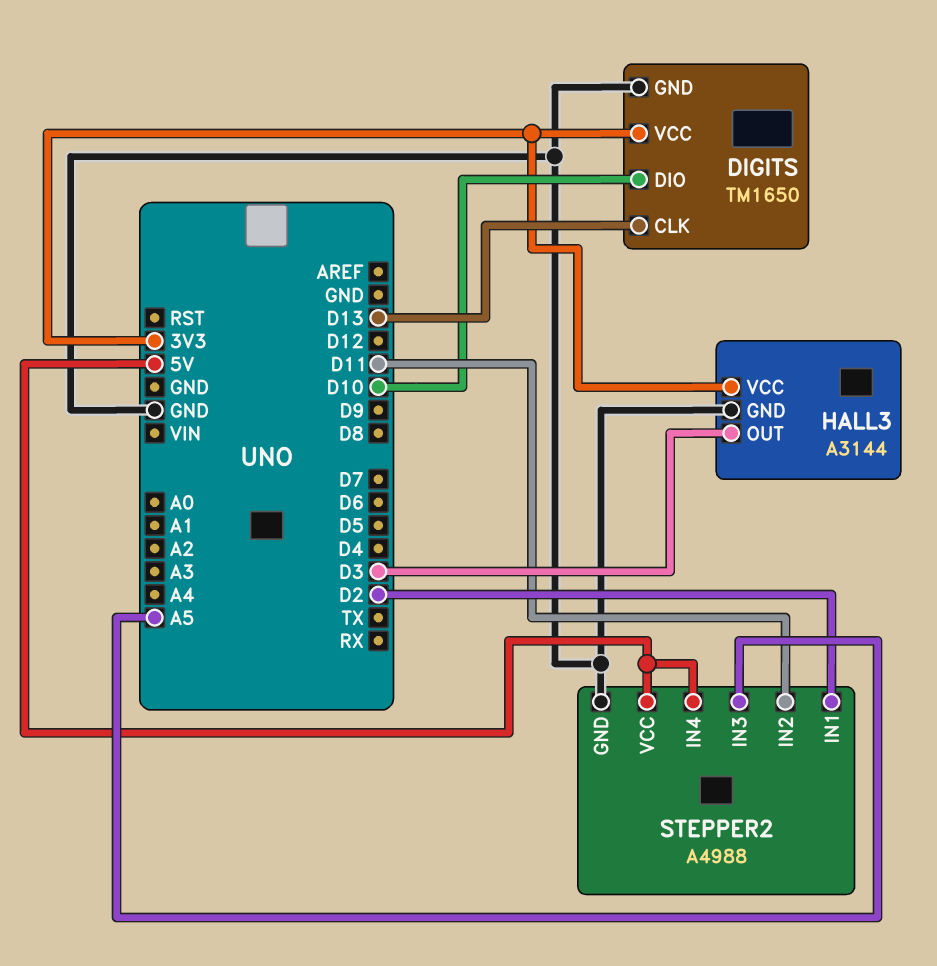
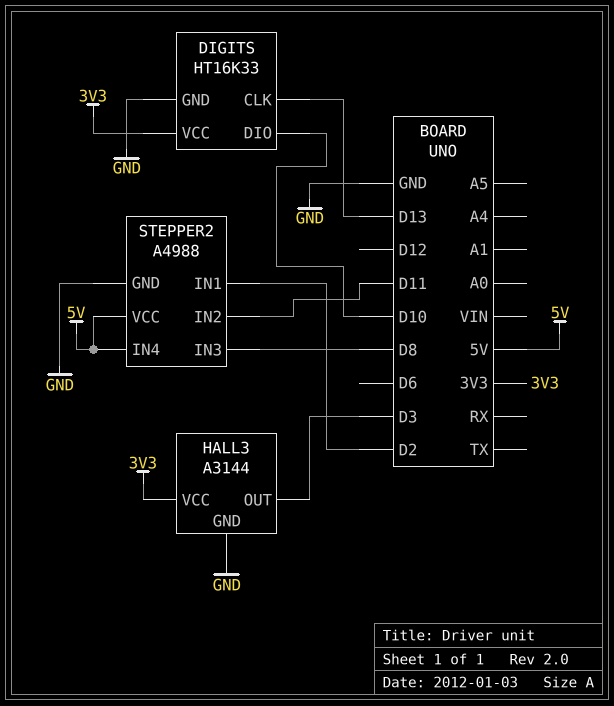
DIGITS: TM1650 -> HT16K33
STEPPER2 pin IN3: A5 -> D8

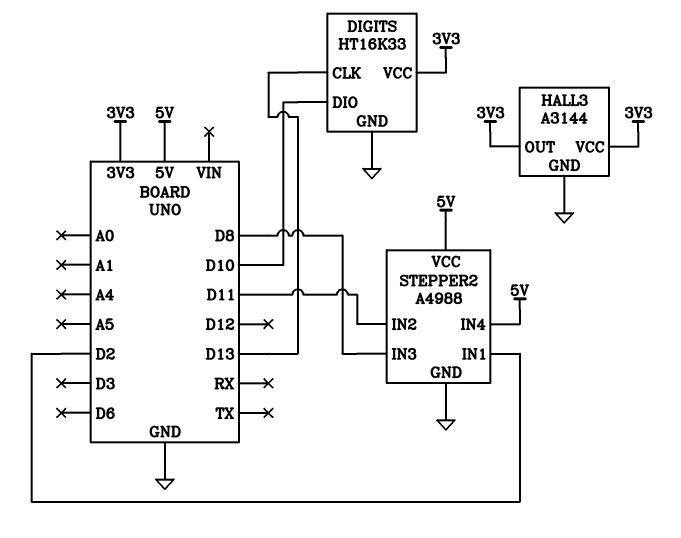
HALL3 pin OUT: D3 -> 3V3

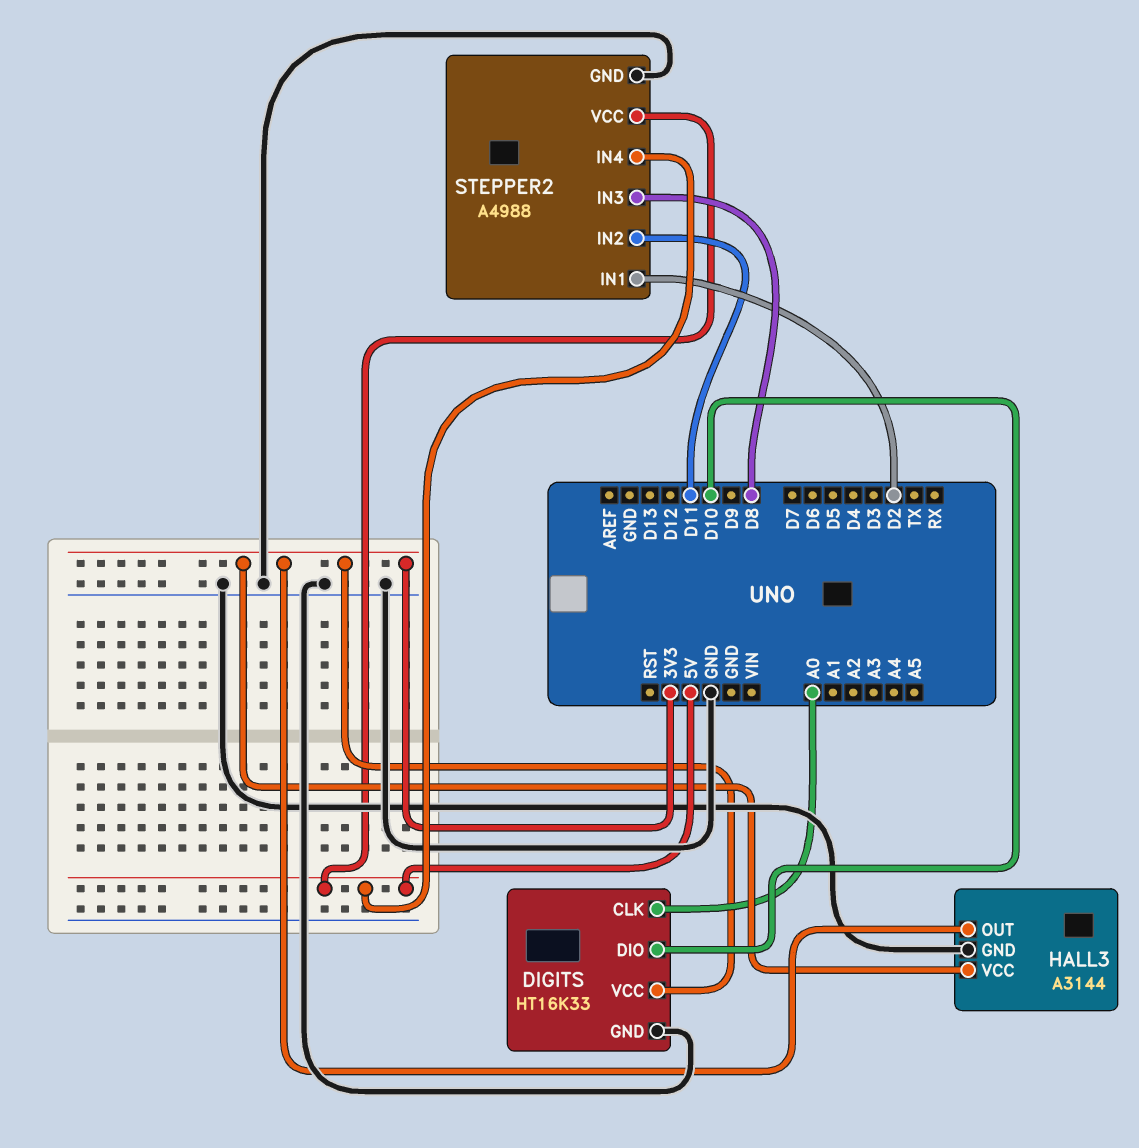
DIGITS pin CLK: D13 -> A0

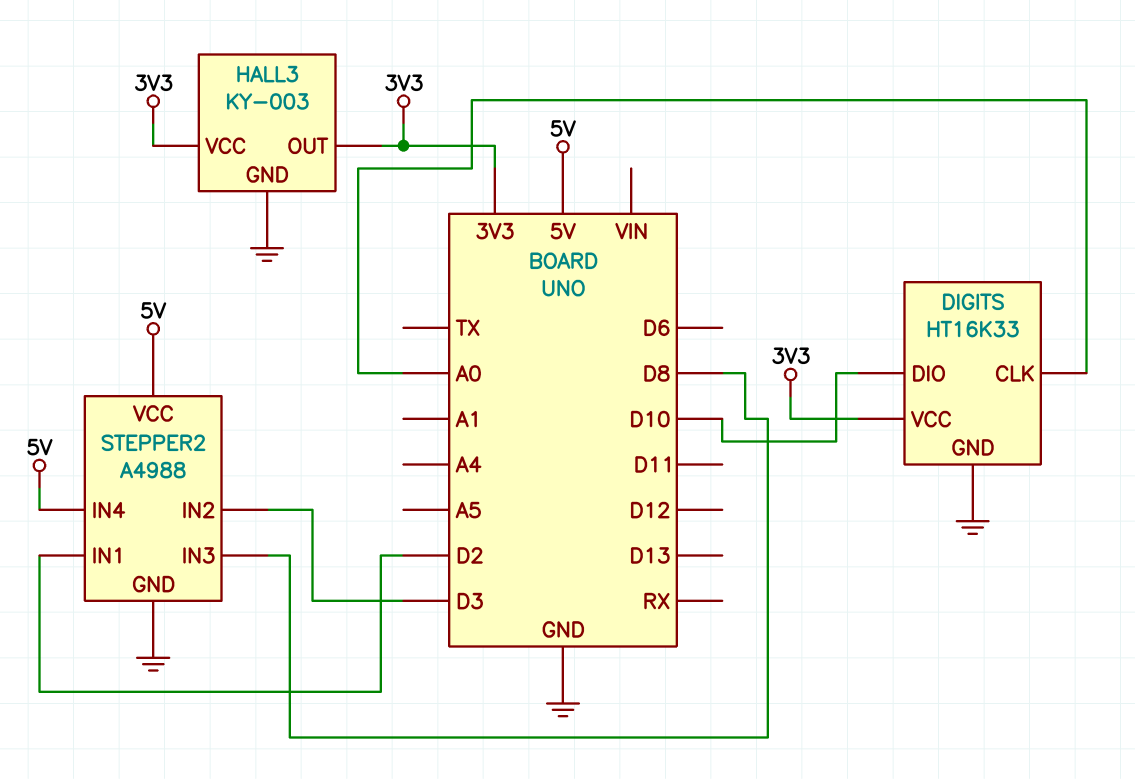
HALL3: A3144 -> KY-003
STEPPER2 pin IN2: D11 -> D3

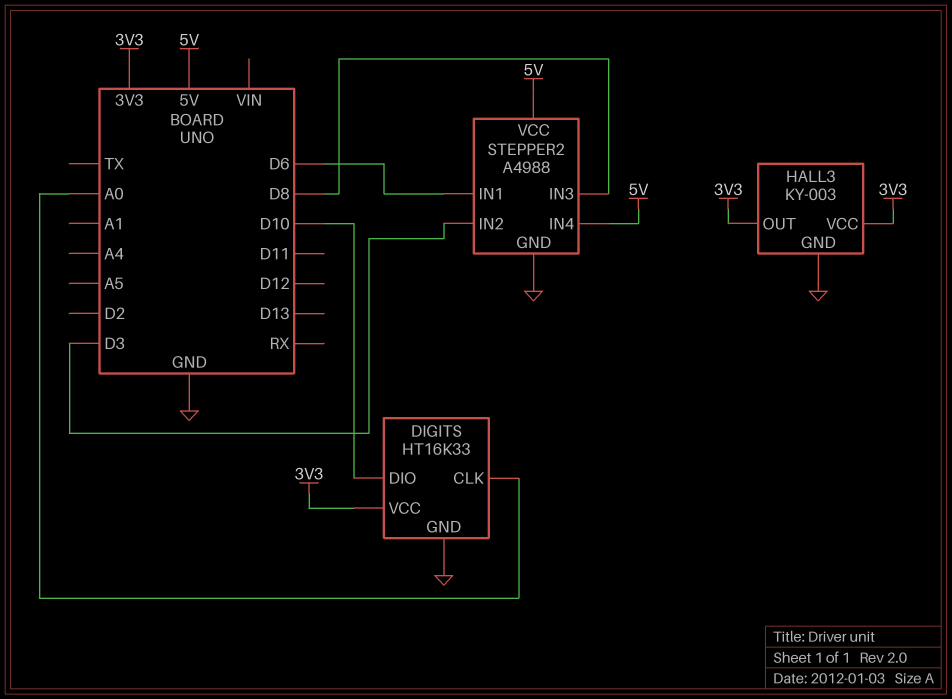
STEPPER2 pin IN1: D2 -> D6

